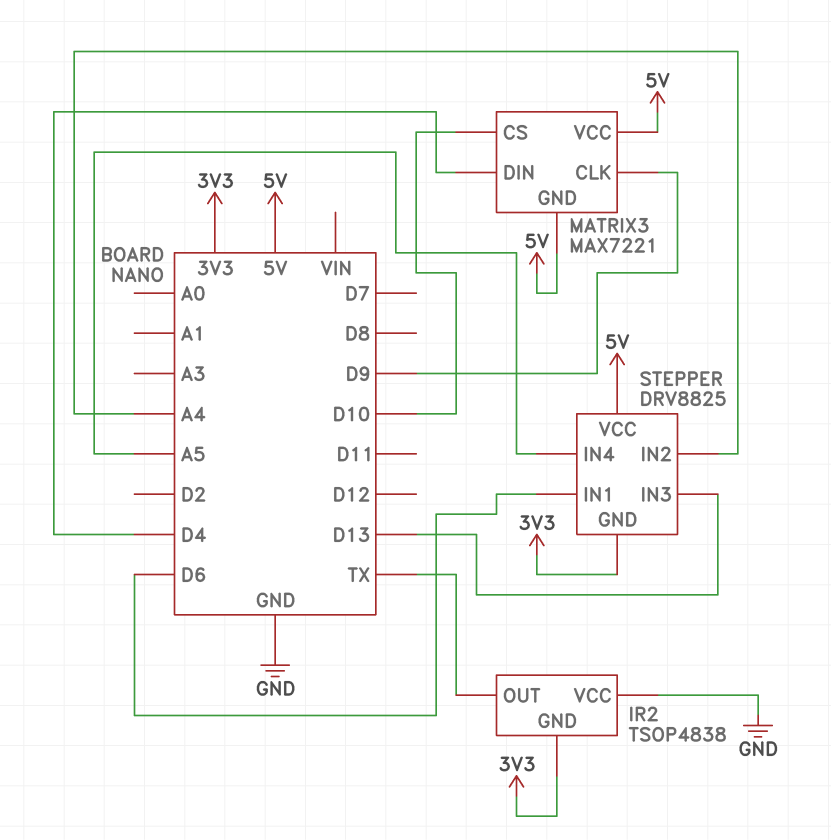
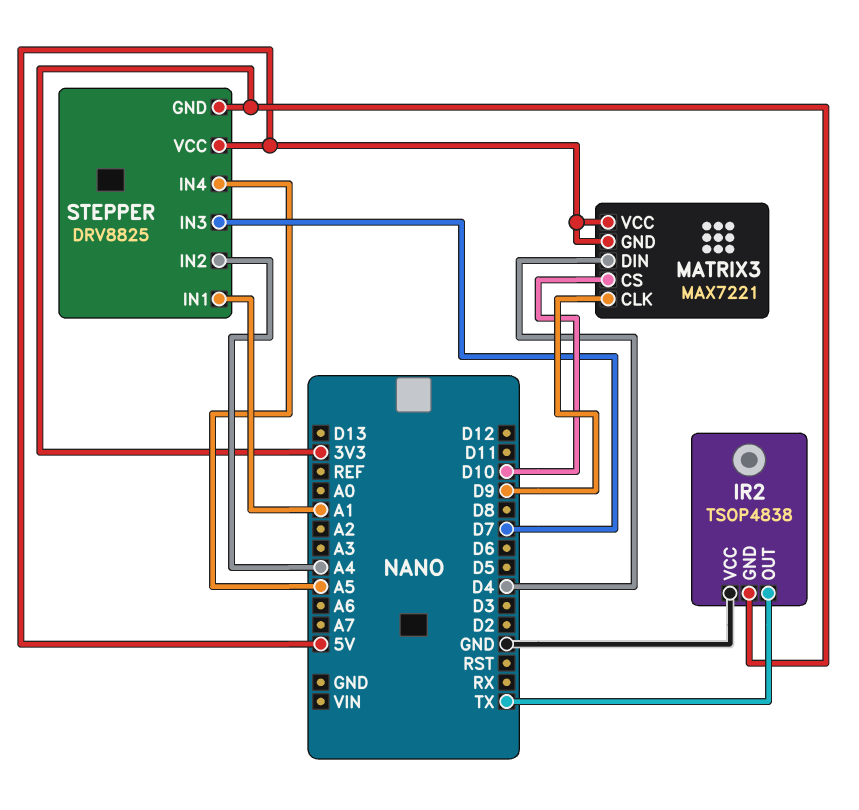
STEPPER pin IN1: D6 -> A1
STEPPER pin IN3: D13 -> D7

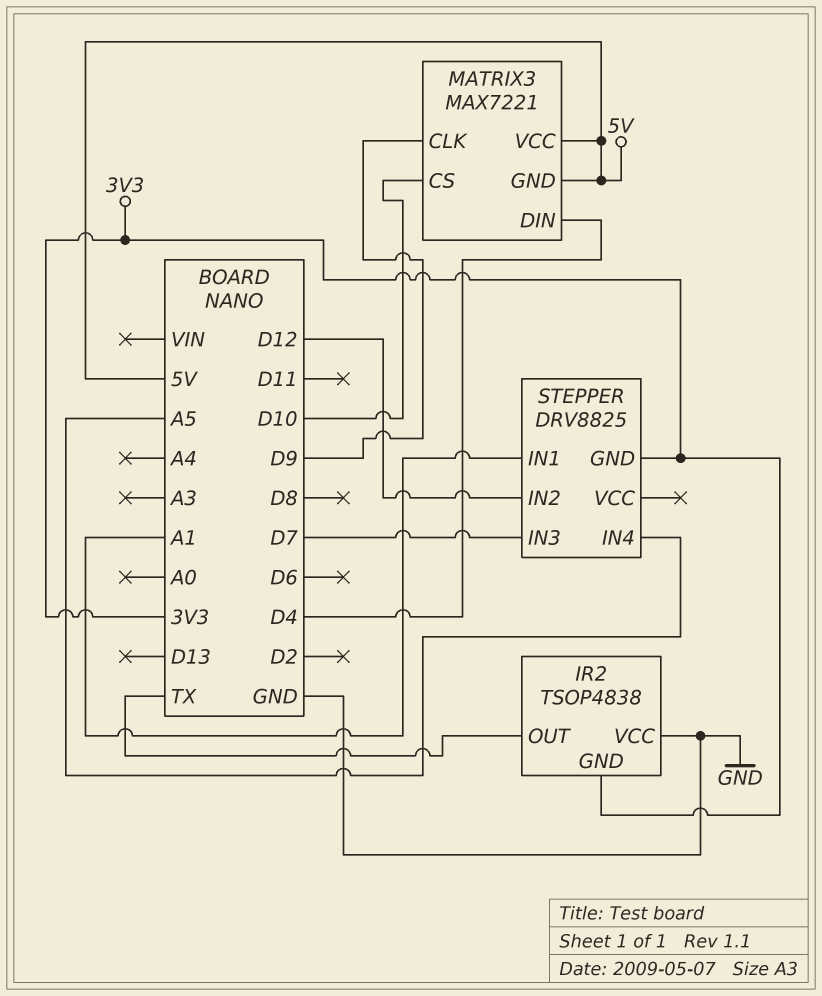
STEPPER pin IN2: A4 -> D12
STEPPER pin VCC: 5V -> none

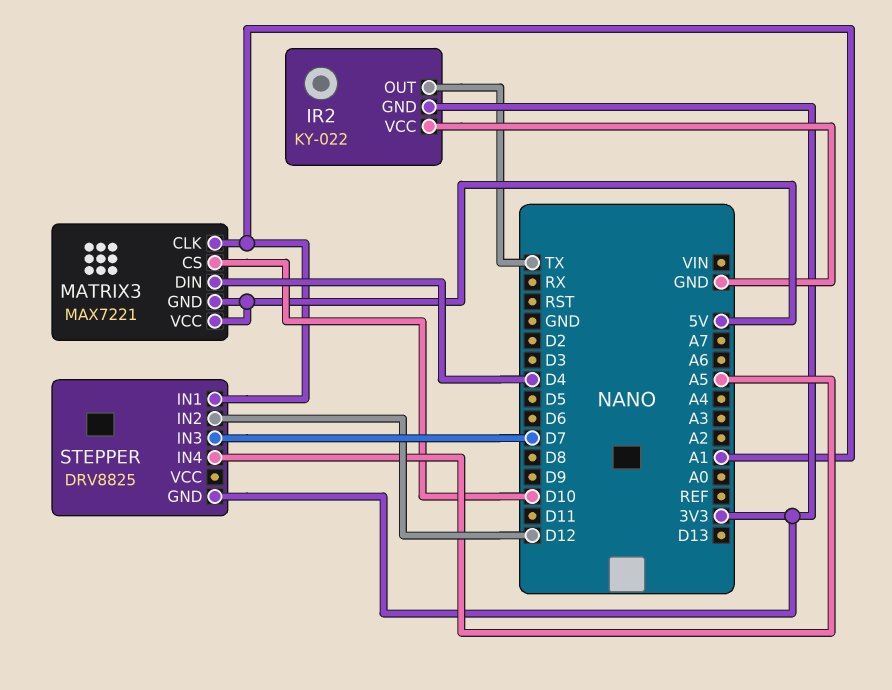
IR2: TSOP4838 -> KY-022
MATRIX3 pin CLK: D9 -> A1

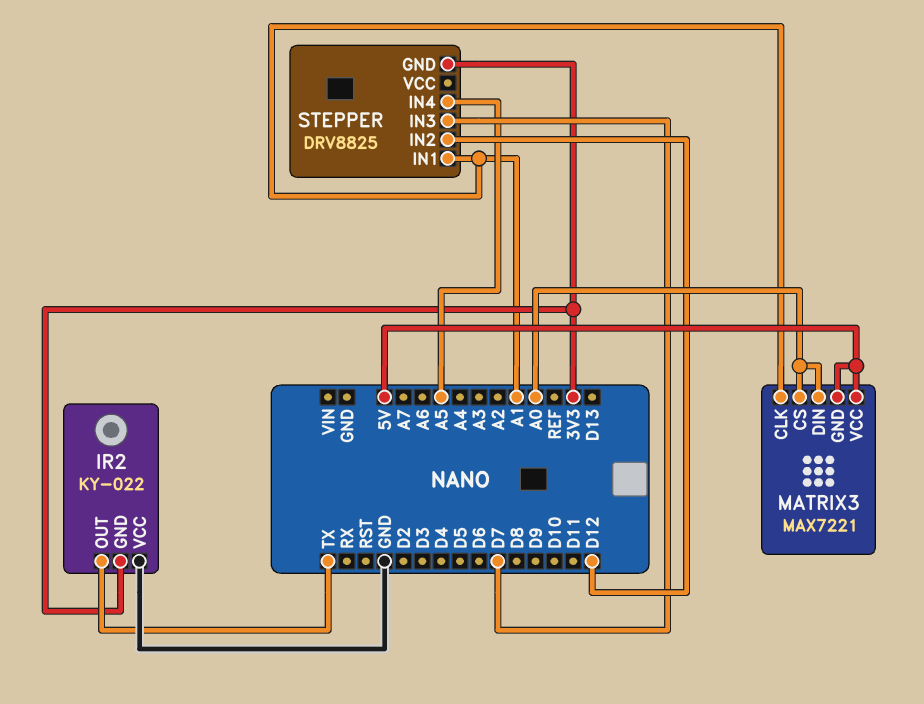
MATRIX3 pin CS: D10 -> A0
MATRIX3 pin DIN: D4 -> A0

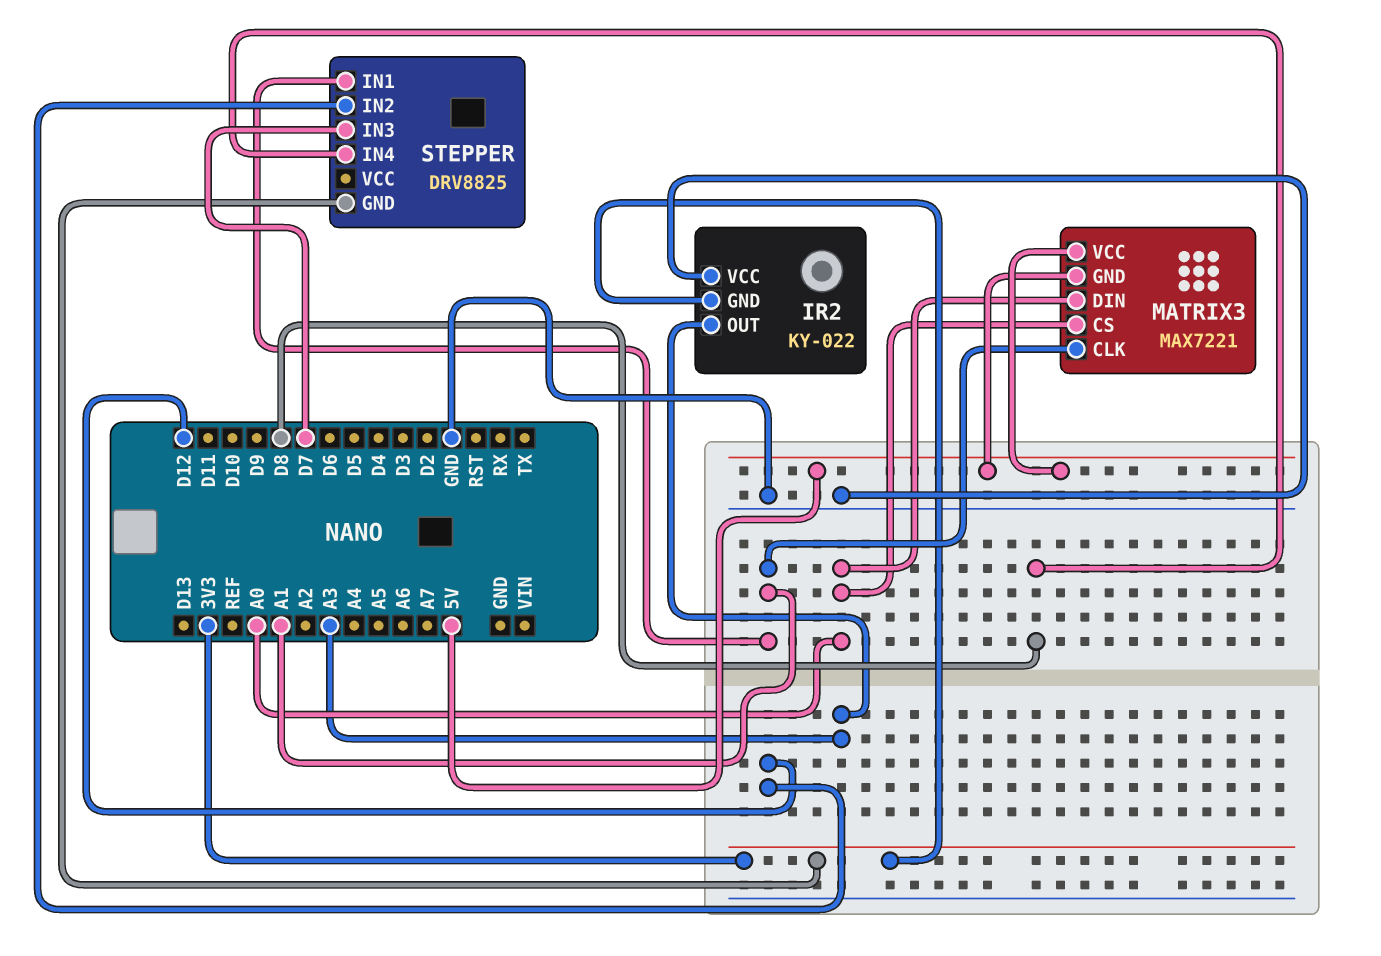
IR2 pin OUT: TX -> A3
STEPPER pin IN4: A5 -> D8

